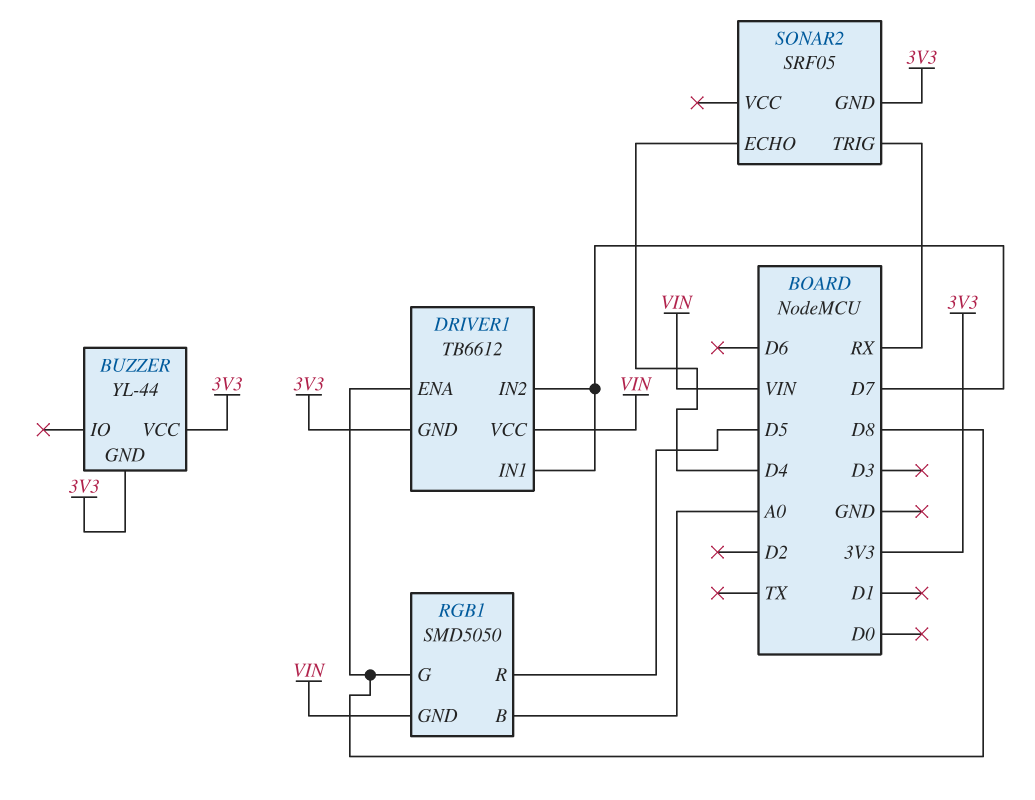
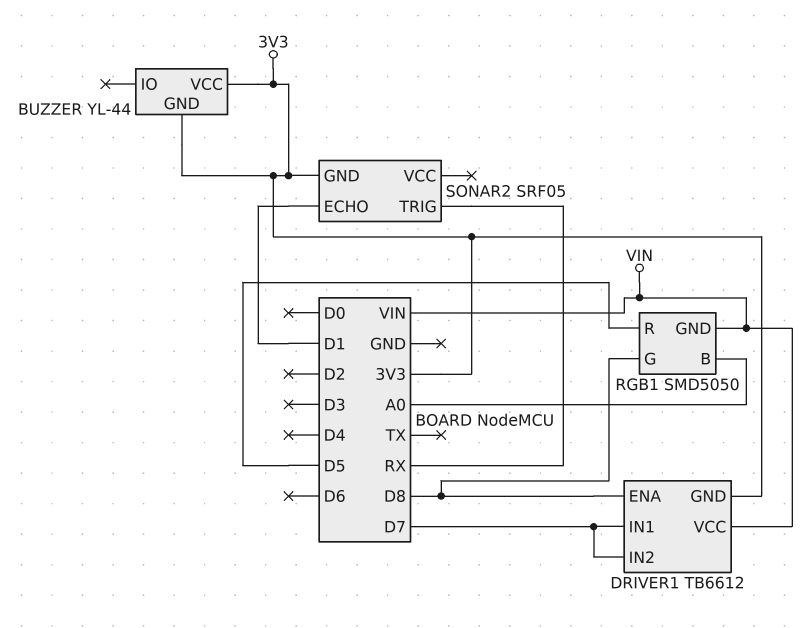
SONAR2 pin ECHO: D4 -> D1

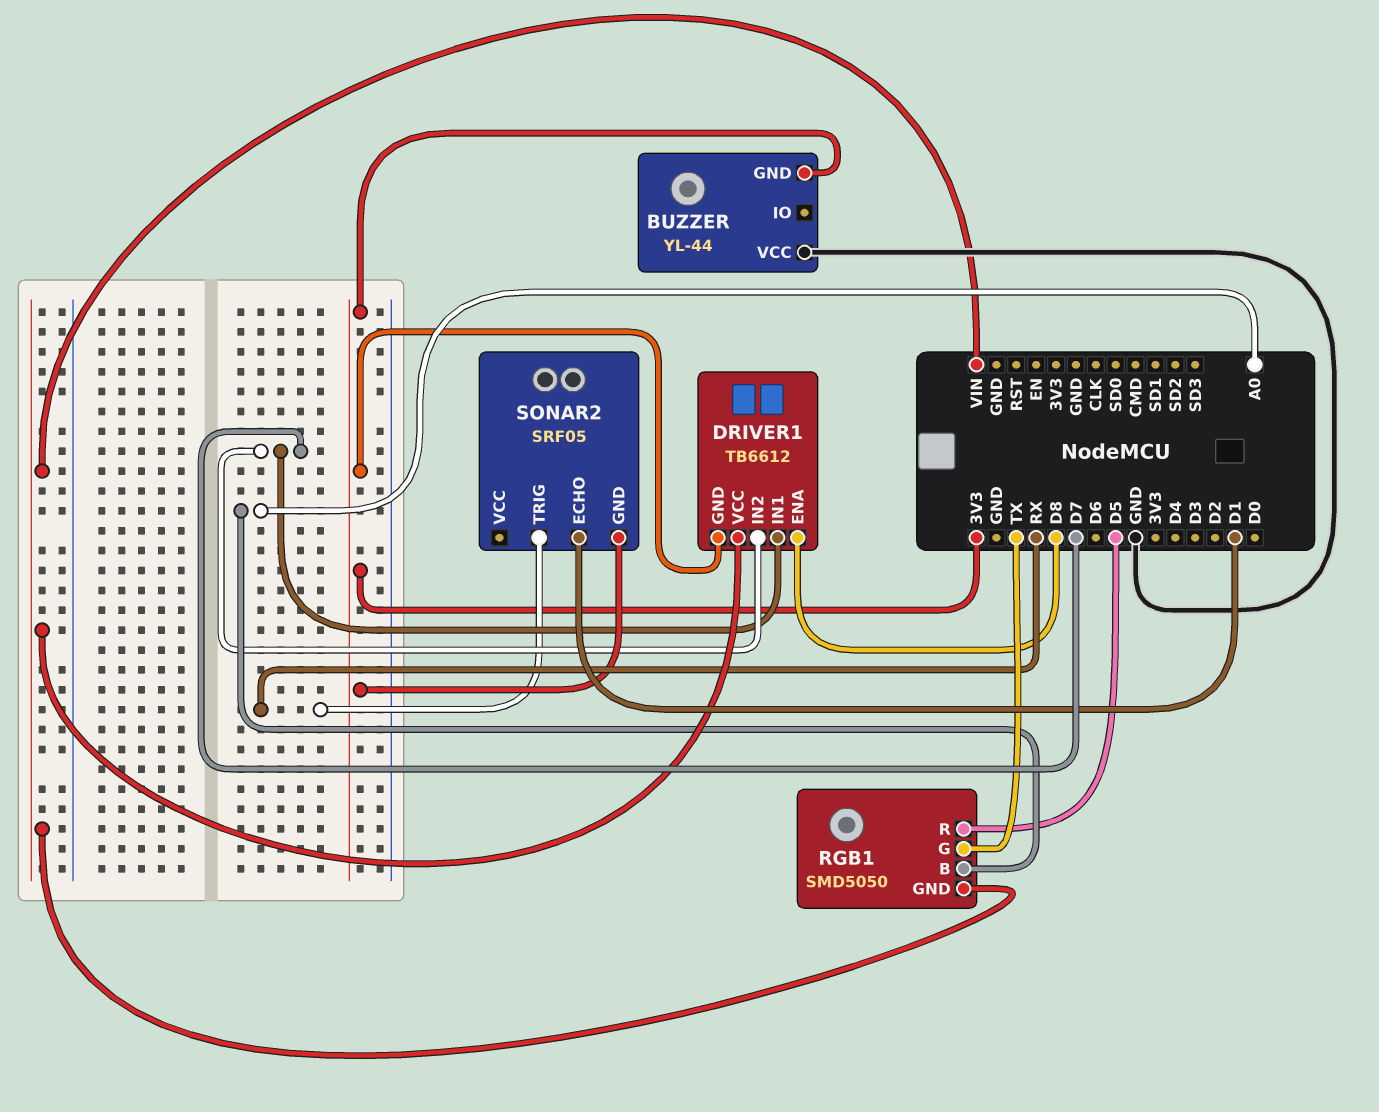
BUZZER pin VCC: 3V3 -> GND
RGB1 pin G: D8 -> TX

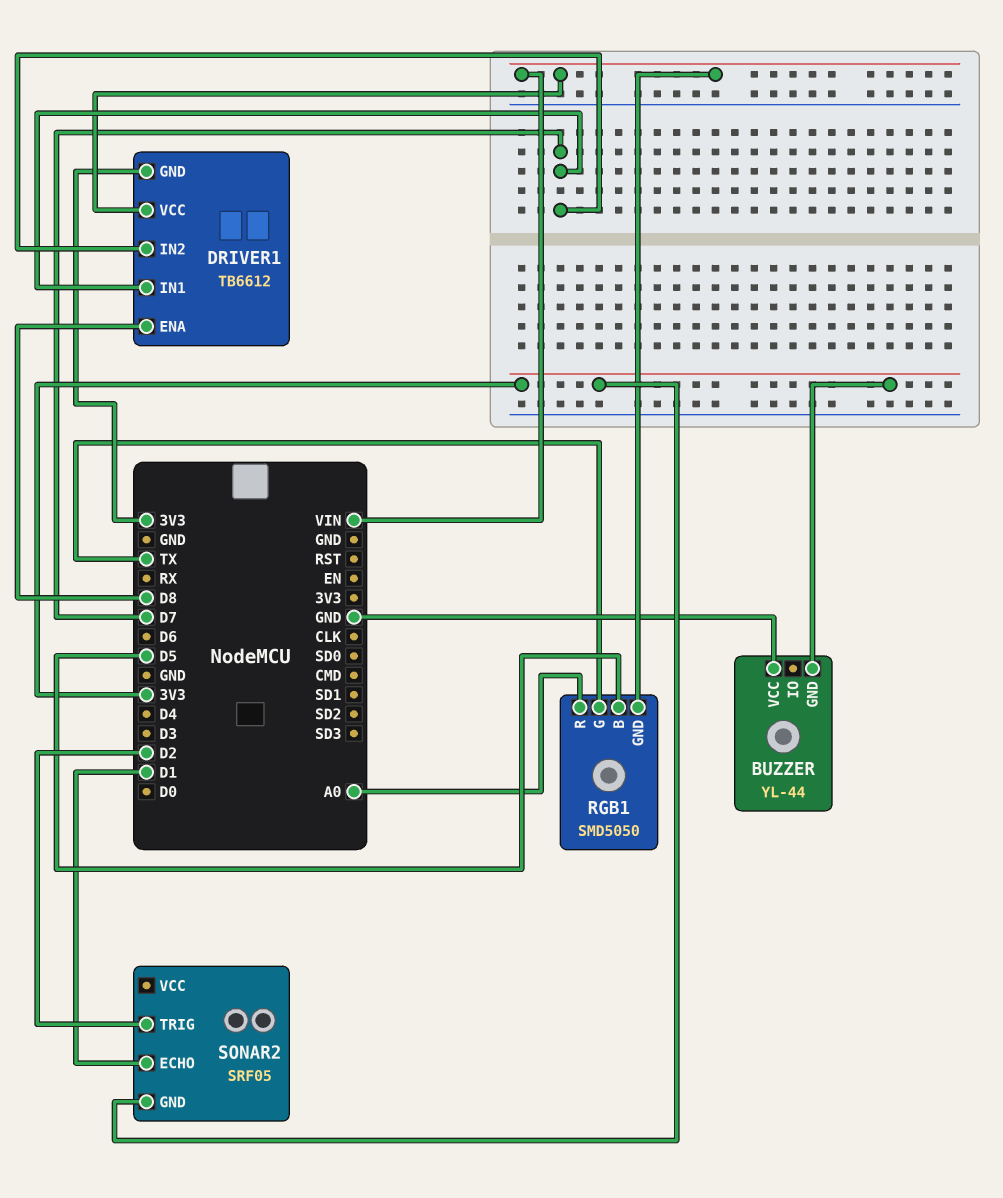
RGB1 pin B: A0 -> D5
RGB1 pin R: D5 -> A0
SONAR2 pin TRIG: RX -> D2

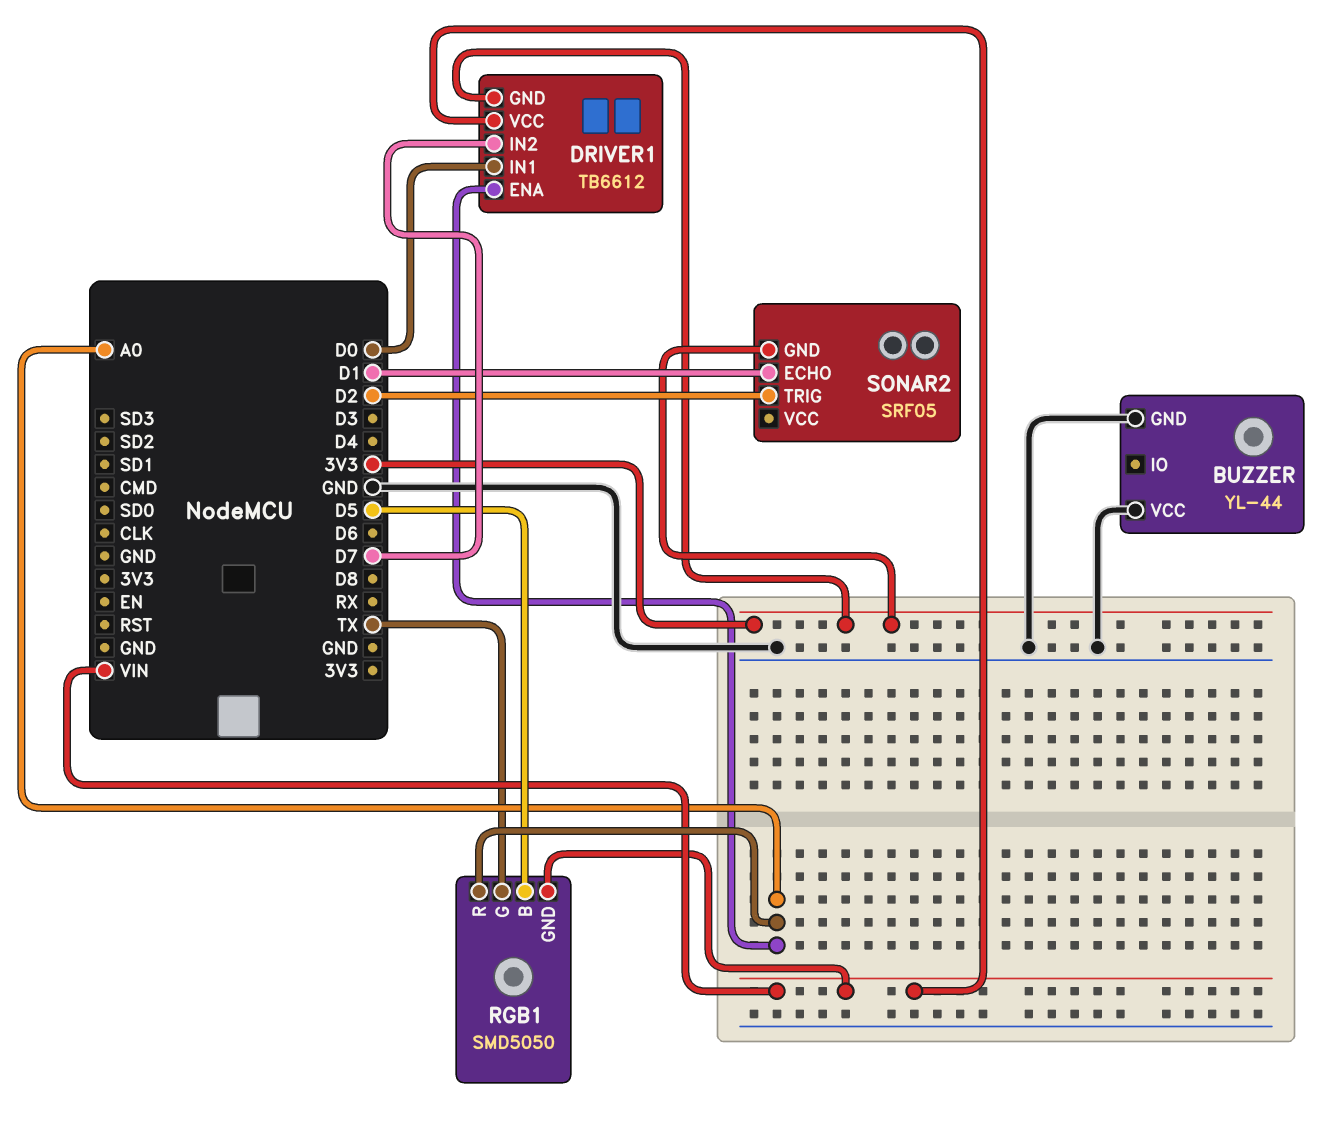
BUZZER pin GND: 3V3 -> GND
DRIVER1 pin ENA: D8 -> A0
DRIVER1 pin IN1: D7 -> D0

